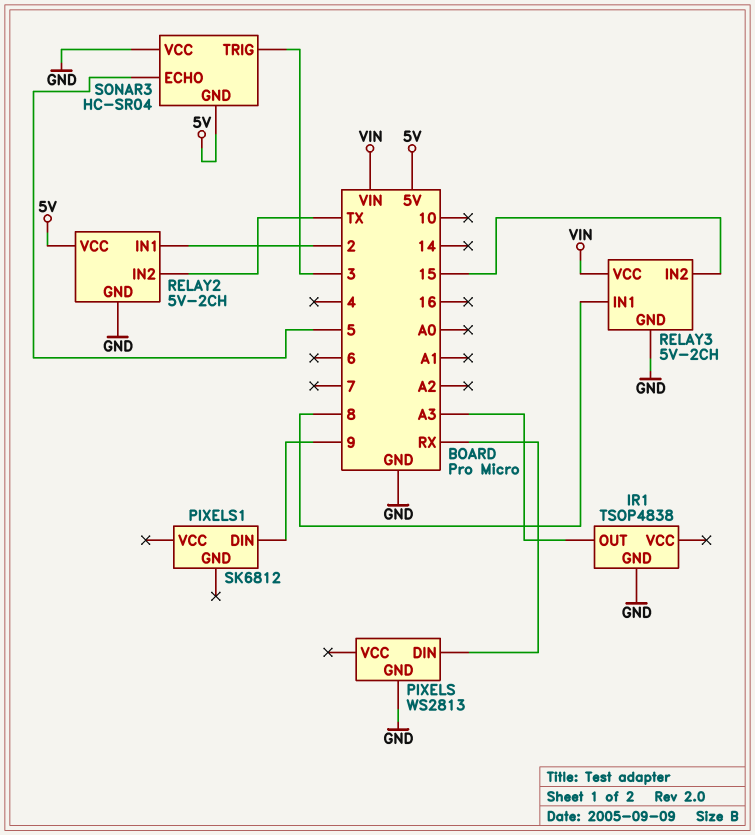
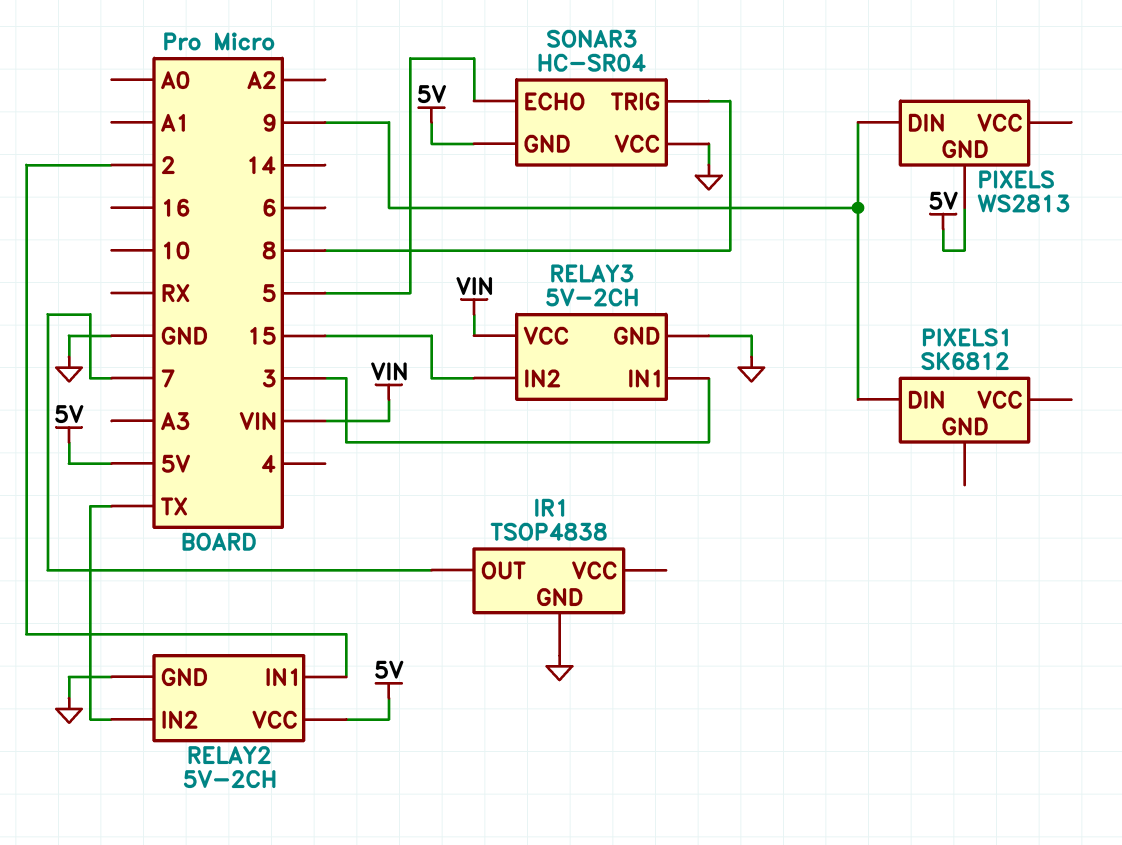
IR1 pin OUT: A3 -> 7
PIXELS pin DIN: RX -> 9
PIXELS pin GND: GND -> 5V
RELAY3 pin IN1: 8 -> 3
SONAR3 pin TRIG: 3 -> 8

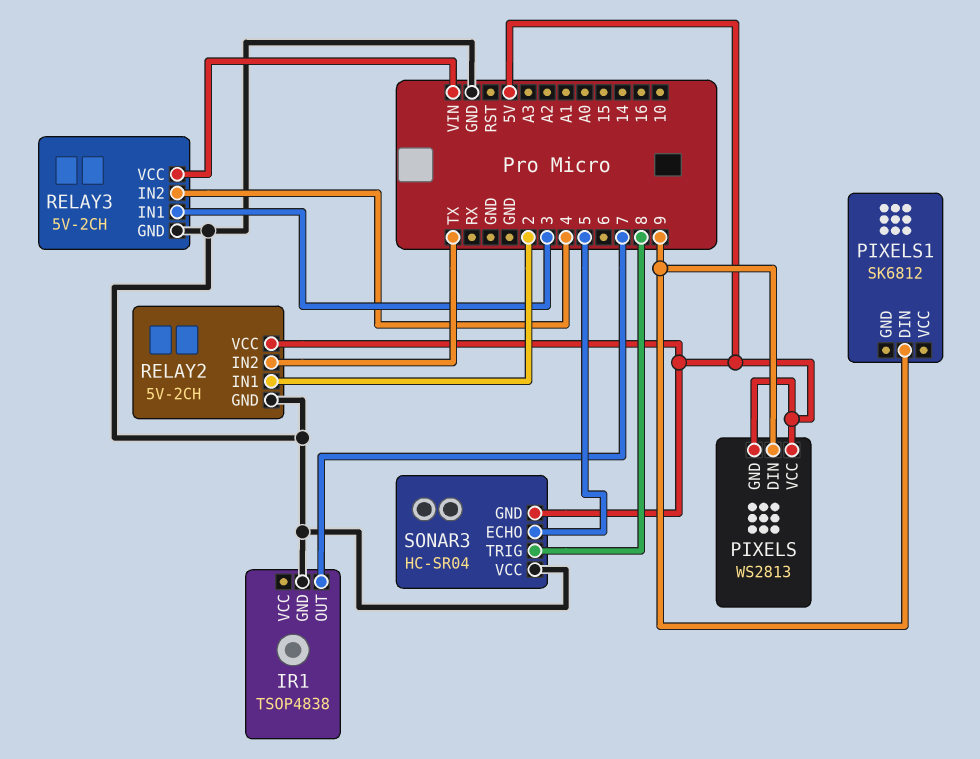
PIXELS pin VCC: none -> 5V
RELAY3 pin IN2: 15 -> 4

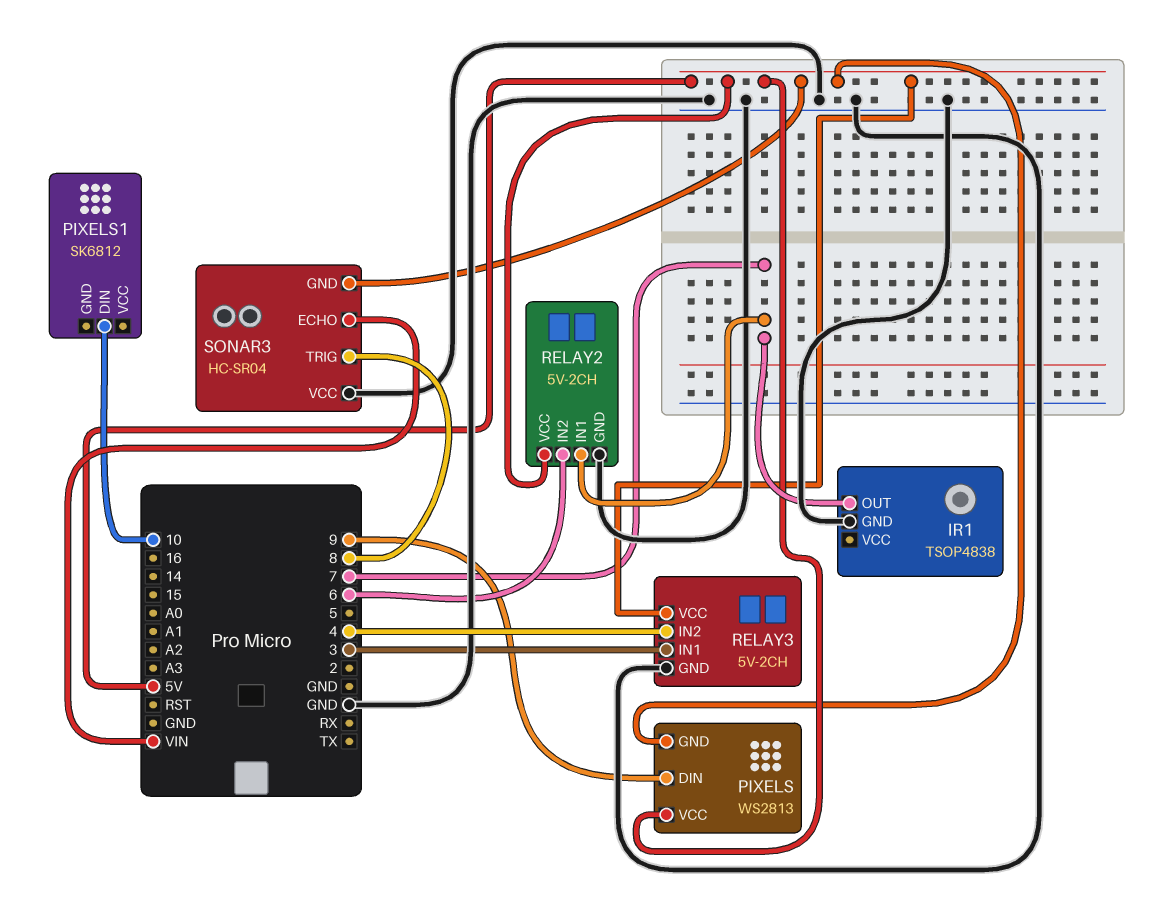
PIXELS1 pin DIN: 9 -> 10
RELAY2 pin IN1: 2 -> 7
RELAY2 pin IN2: TX -> 6
RELAY3 pin VCC: VIN -> 5V
SONAR3 pin ECHO: 5 -> VIN

